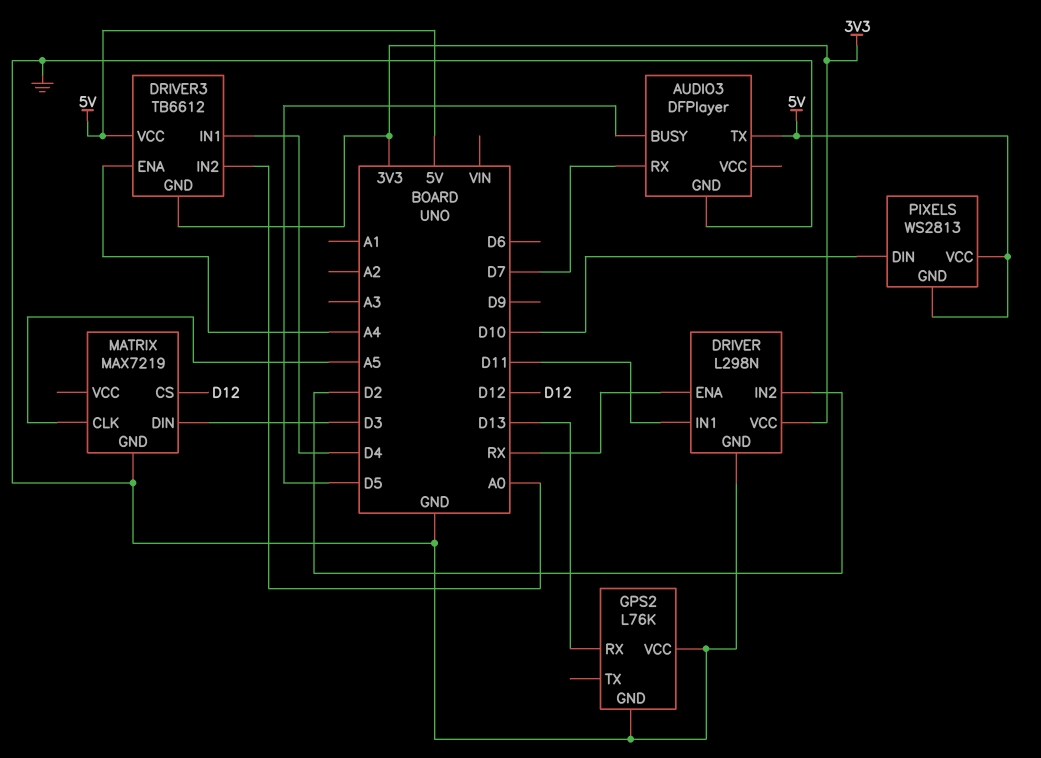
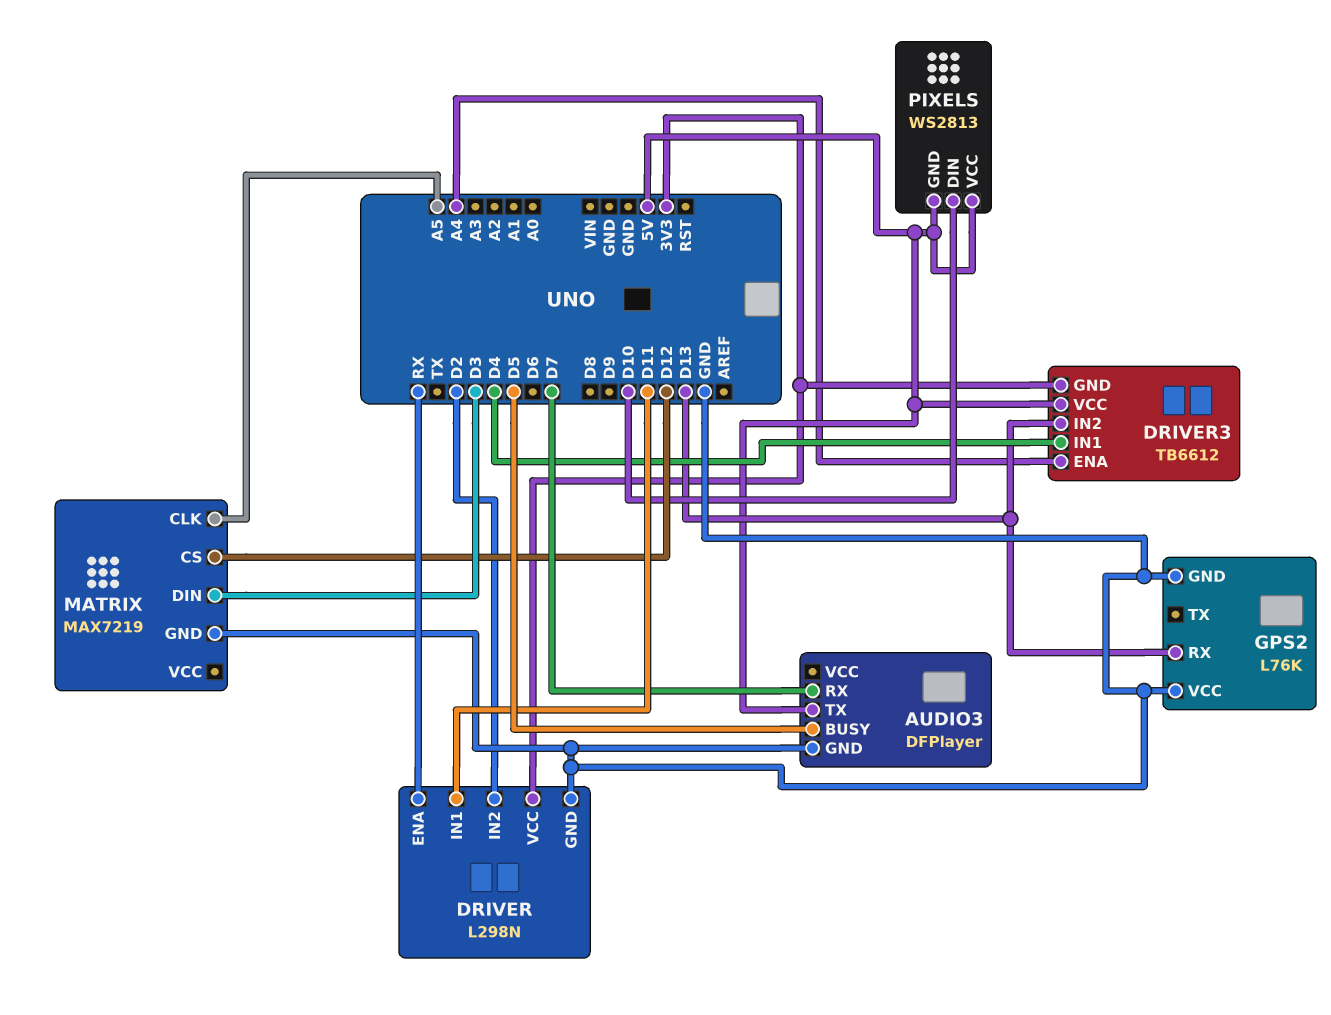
DRIVER3 pin IN2: A0 -> D13

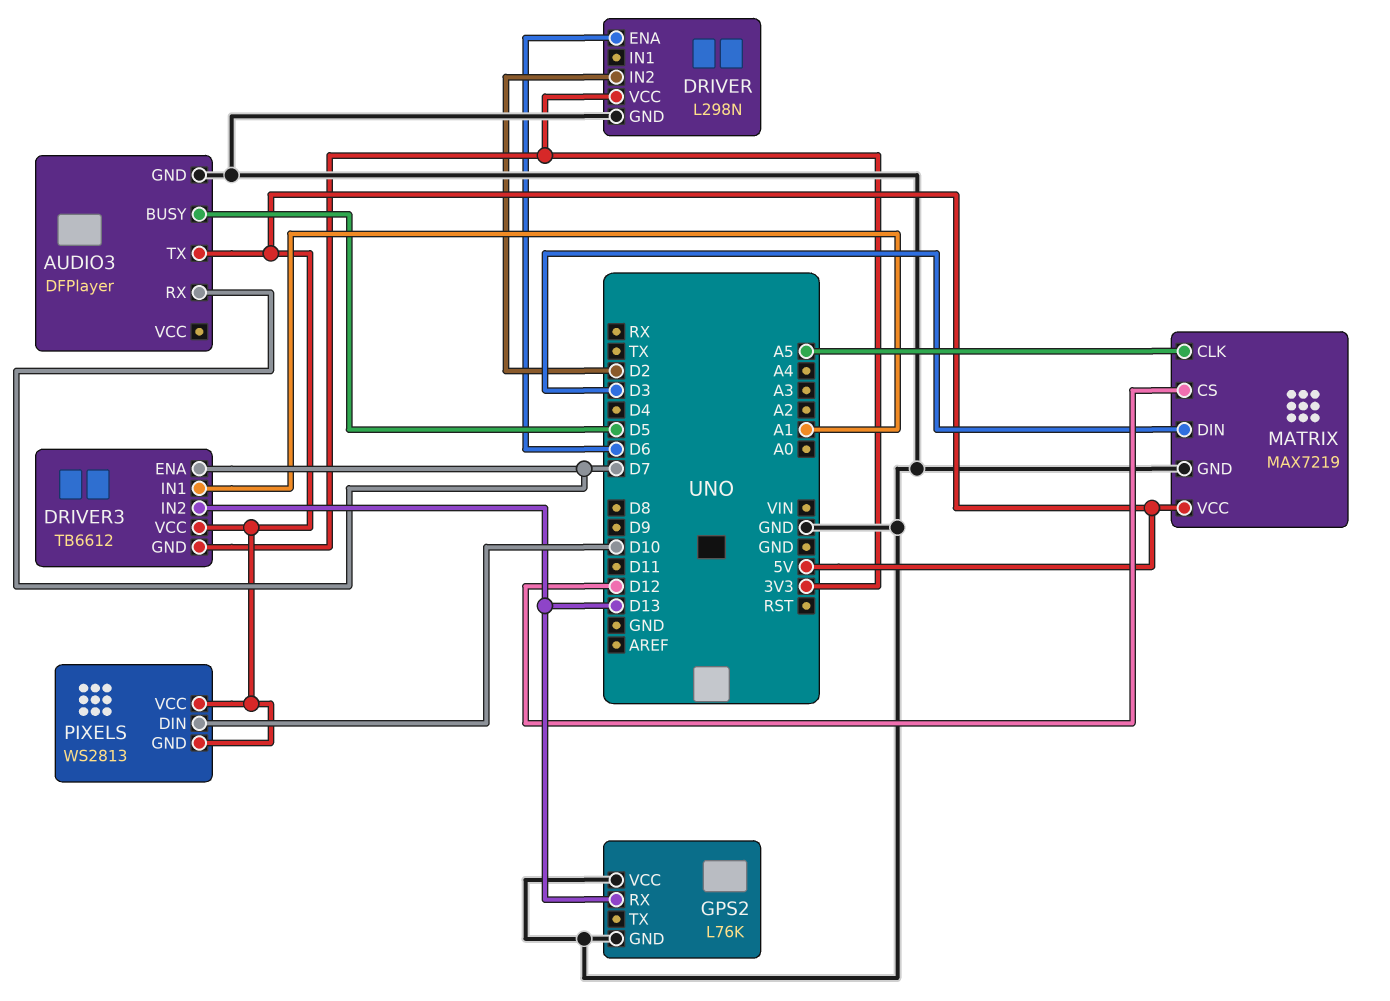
DRIVER pin ENA: RX -> D6
DRIVER pin IN1: D11 -> none
DRIVER3 pin ENA: A4 -> D7
DRIVER3 pin IN1: D4 -> A1
MATRIX pin VCC: none -> 5V

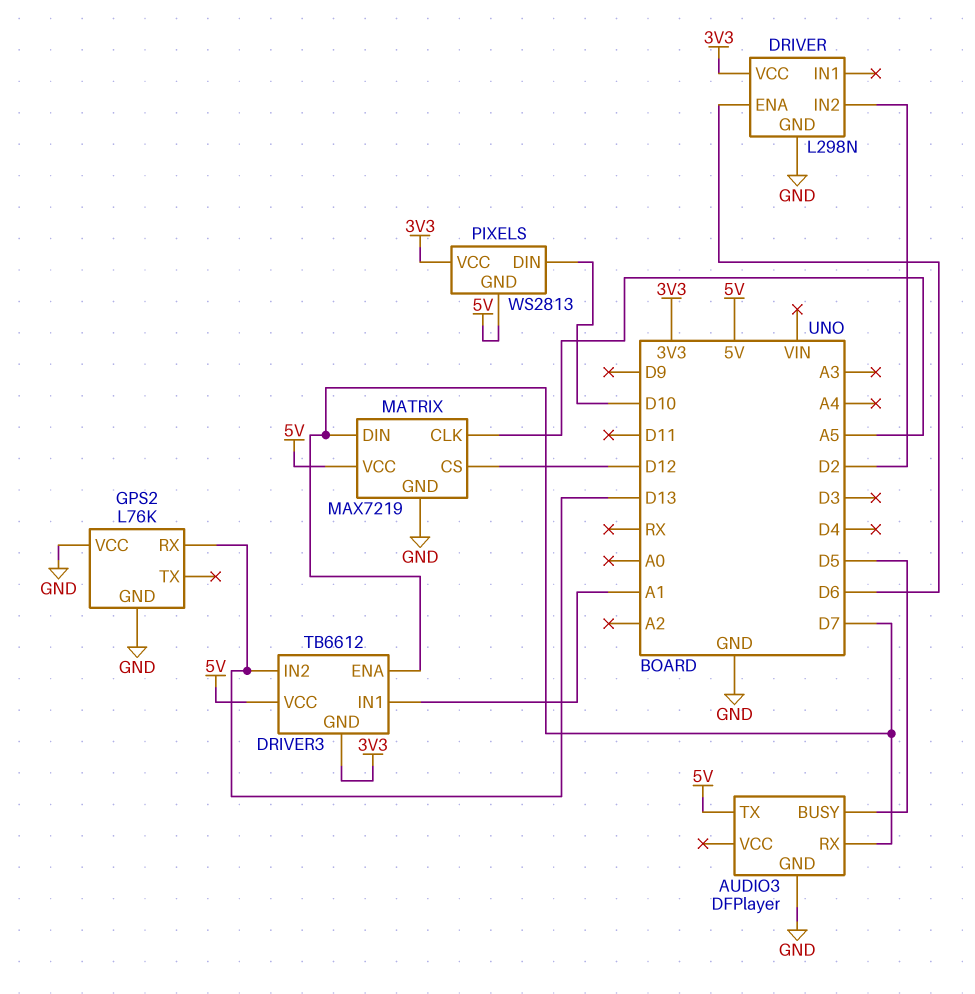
MATRIX pin DIN: D3 -> D7
PIXELS pin VCC: 5V -> 3V3

